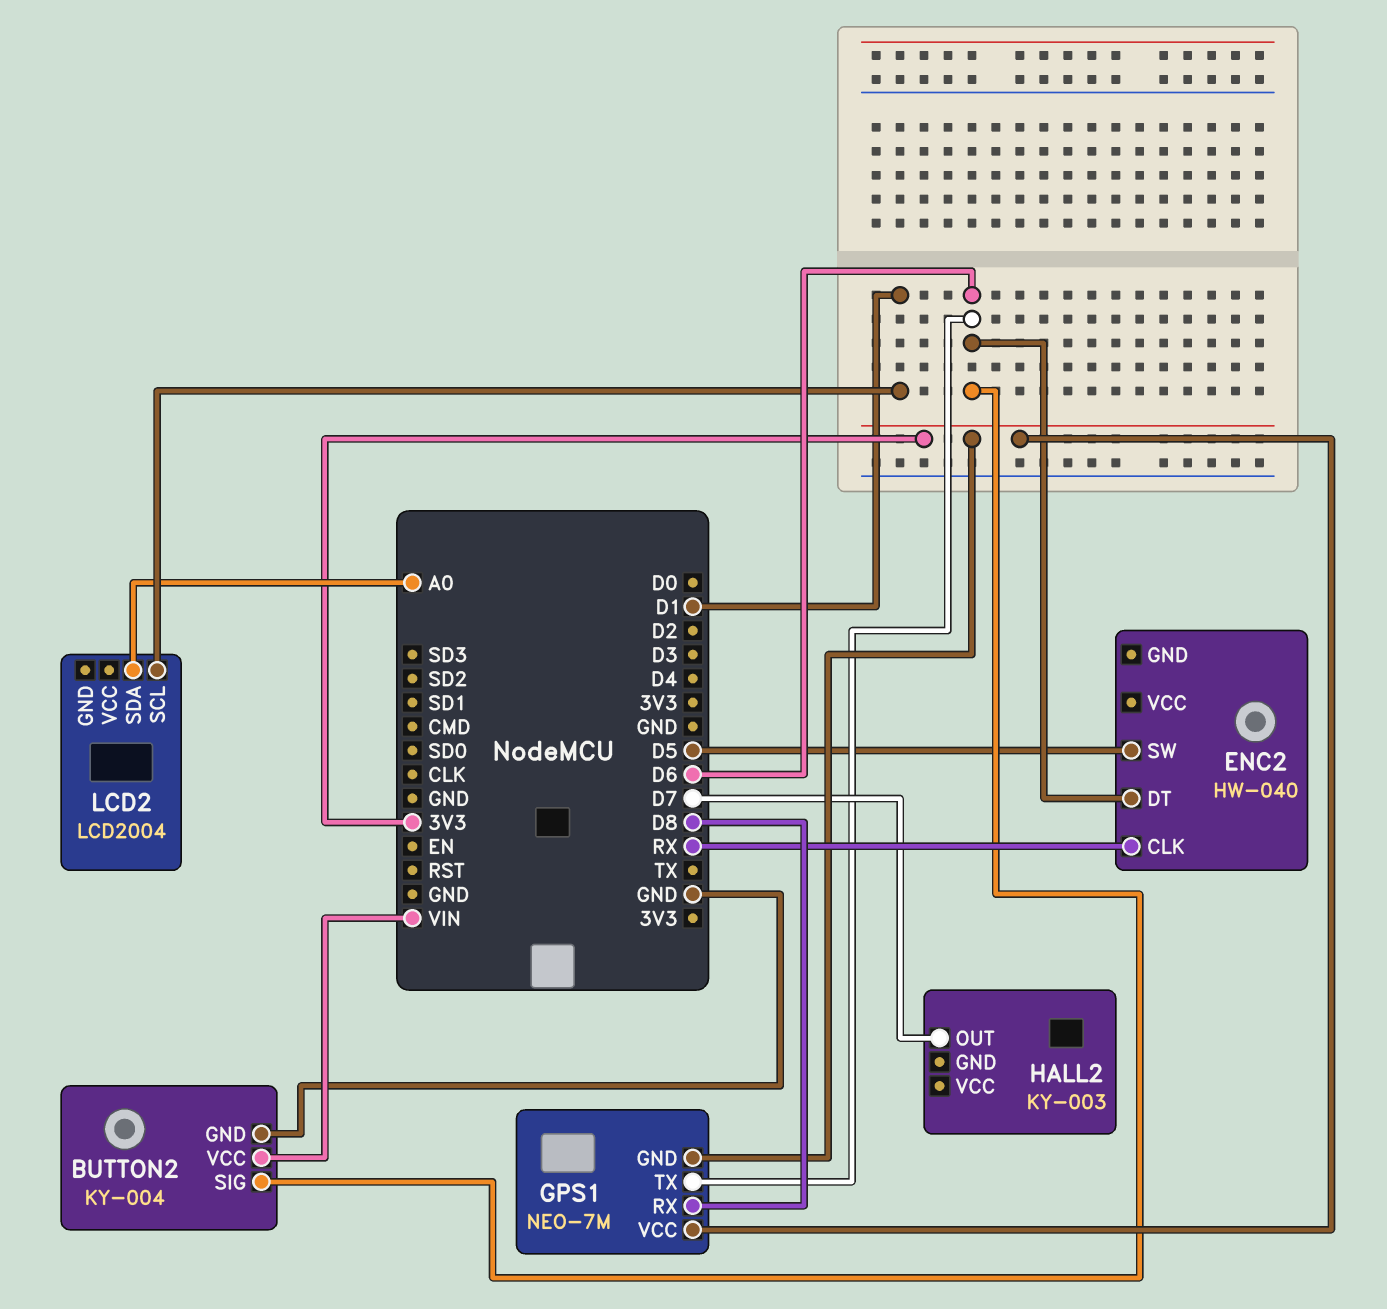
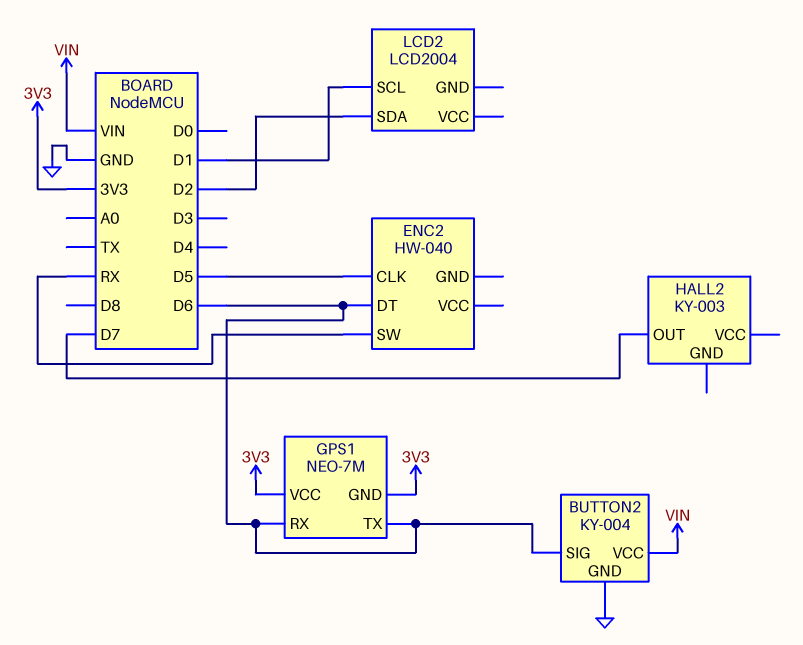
ENC2 pin CLK: RX -> D5
ENC2 pin SW: D5 -> RX
GPS1 pin RX: D8 -> D6
LCD2 pin SDA: A0 -> D2

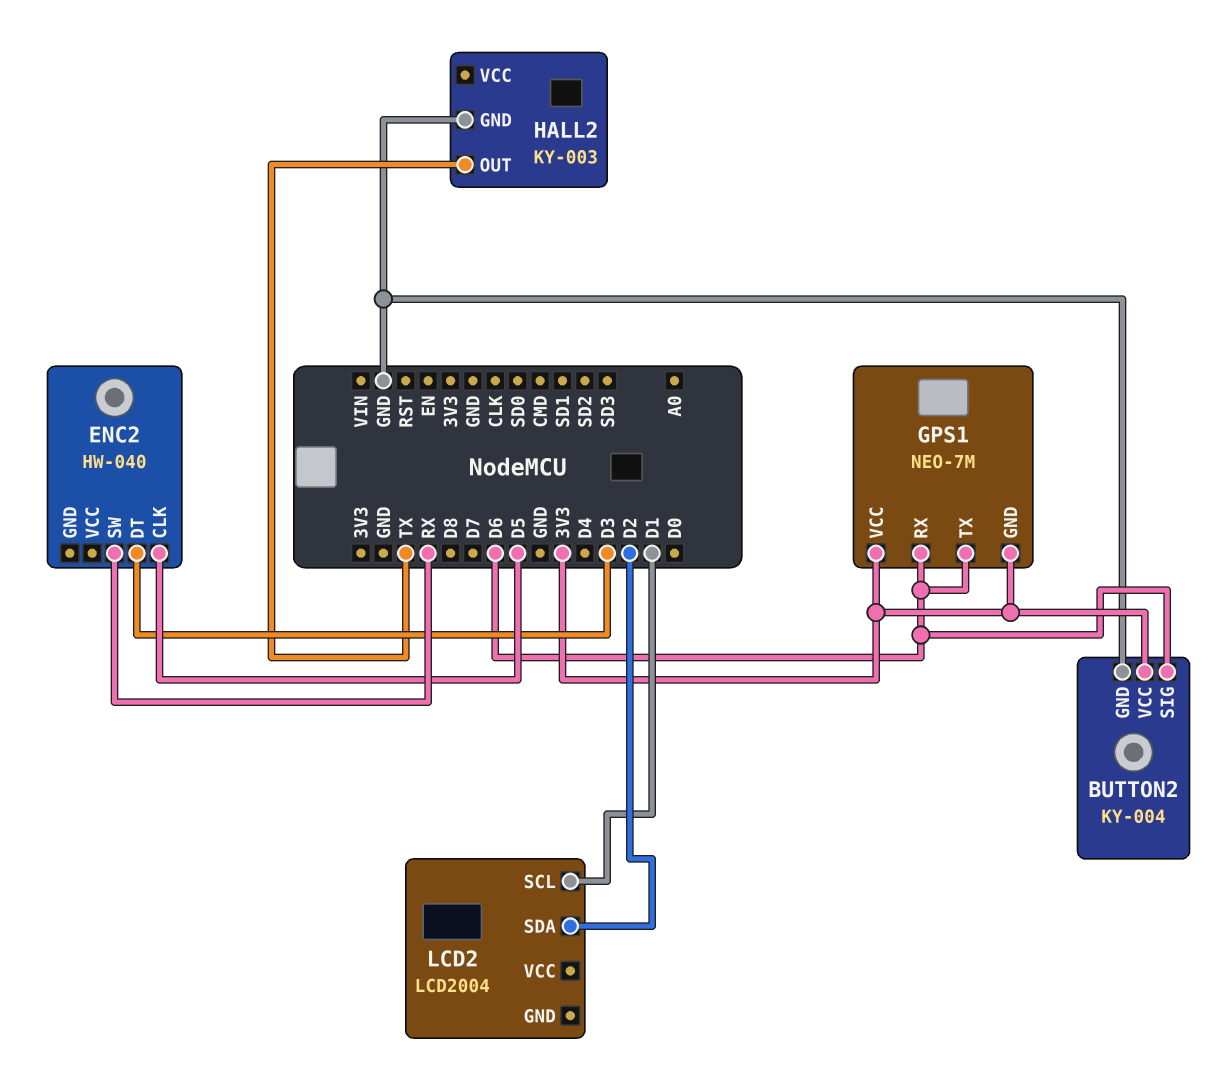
BUTTON2 pin VCC: VIN -> 3V3
ENC2 pin DT: D6 -> D3
HALL2 pin GND: none -> GND
HALL2 pin OUT: D7 -> TX

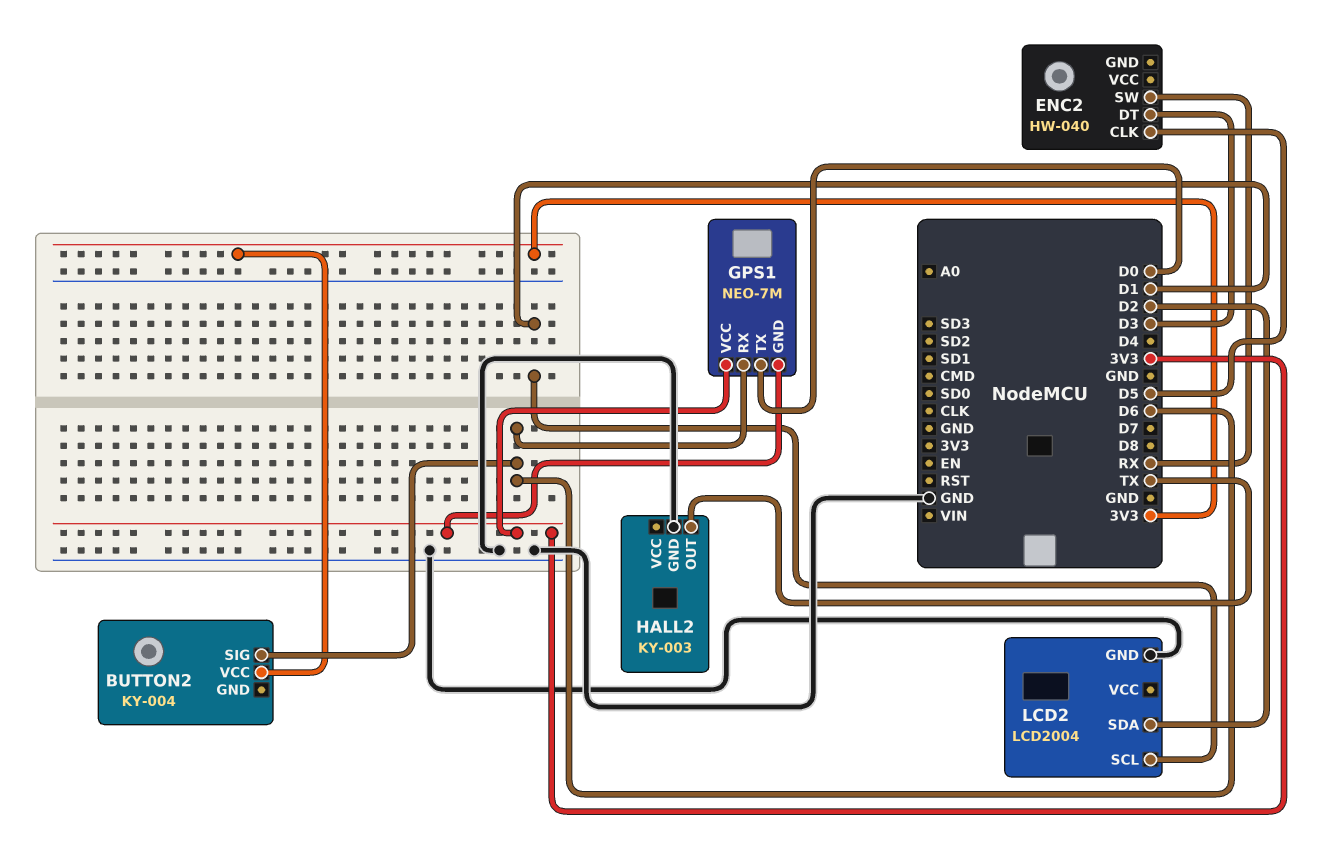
BUTTON2 pin GND: GND -> none
GPS1 pin TX: D6 -> D0
LCD2 pin GND: none -> GND

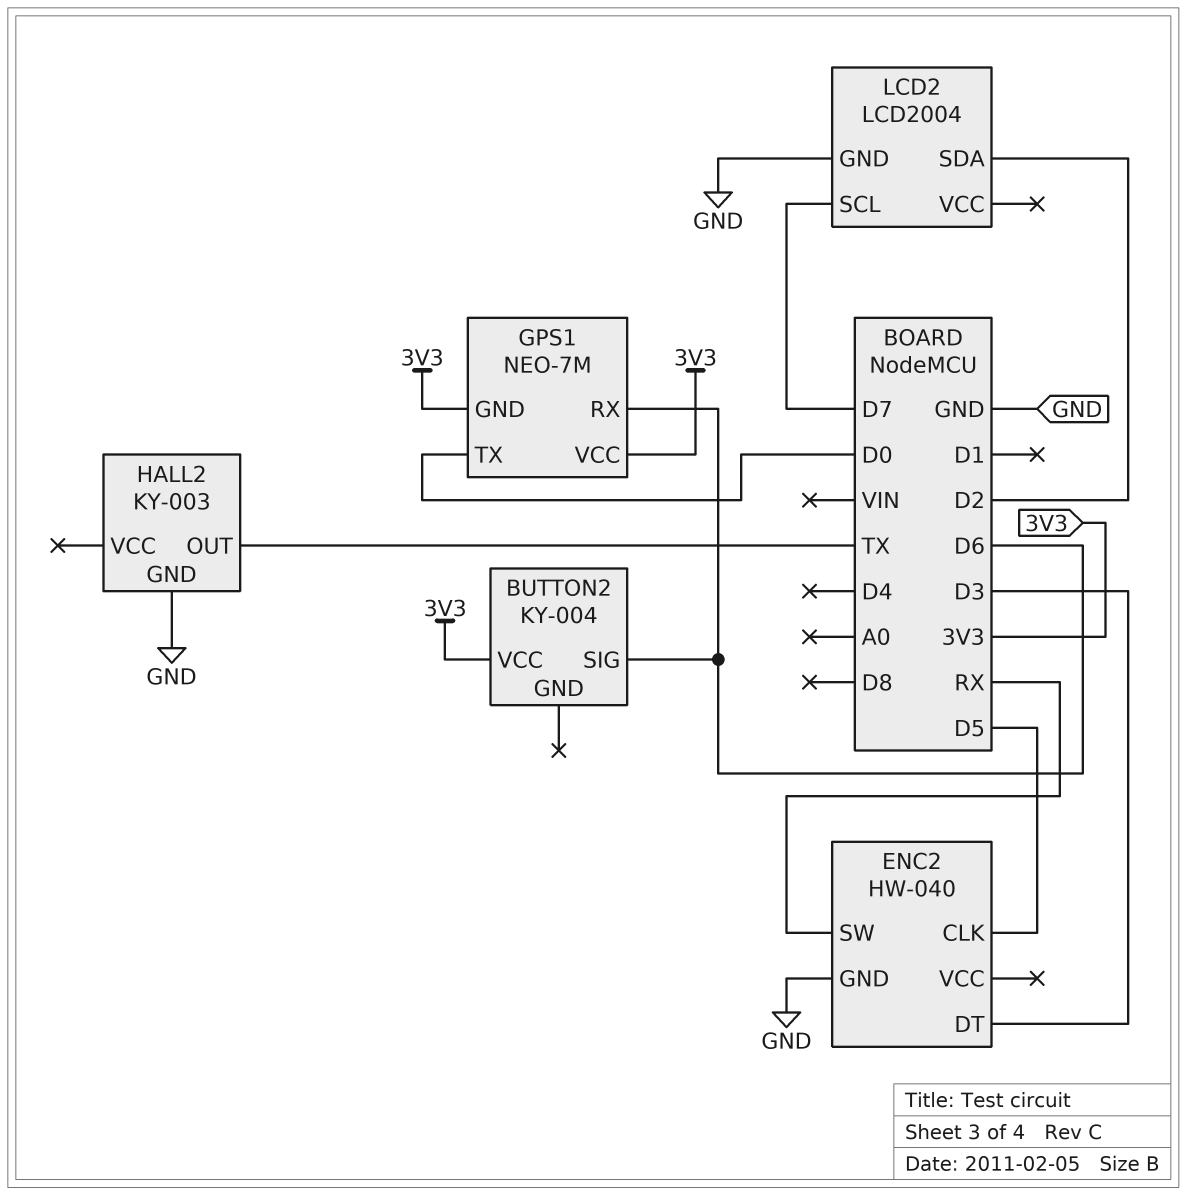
ENC2 pin GND: none -> GND
LCD2 pin SCL: D1 -> D7

